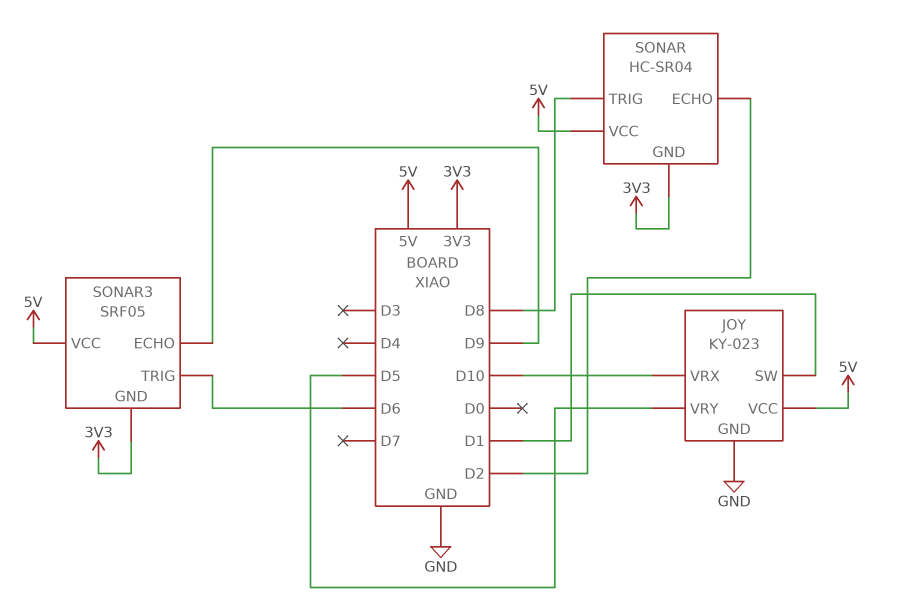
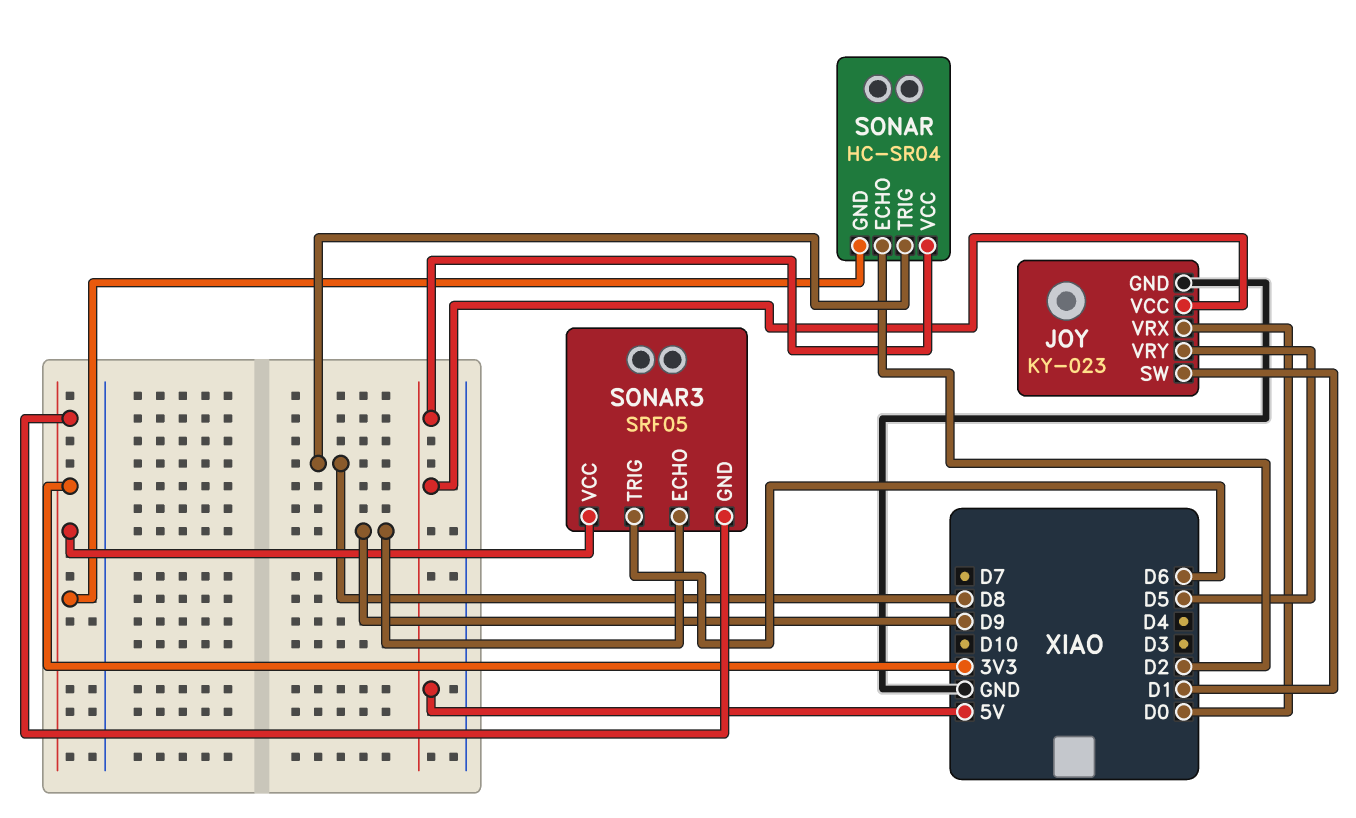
JOY pin VRX: D10 -> D0
SONAR3 pin VCC: 5V -> 3V3

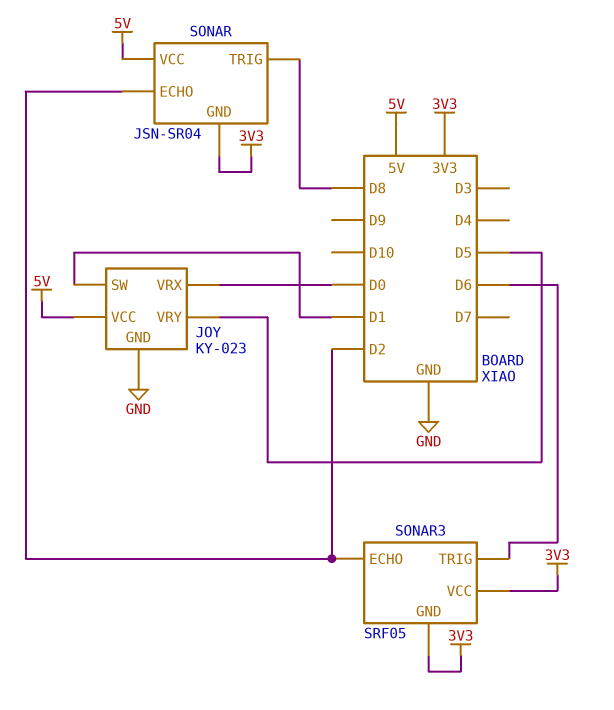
SONAR: HC-SR04 -> JSN-SR04
SONAR3 pin ECHO: D9 -> D2

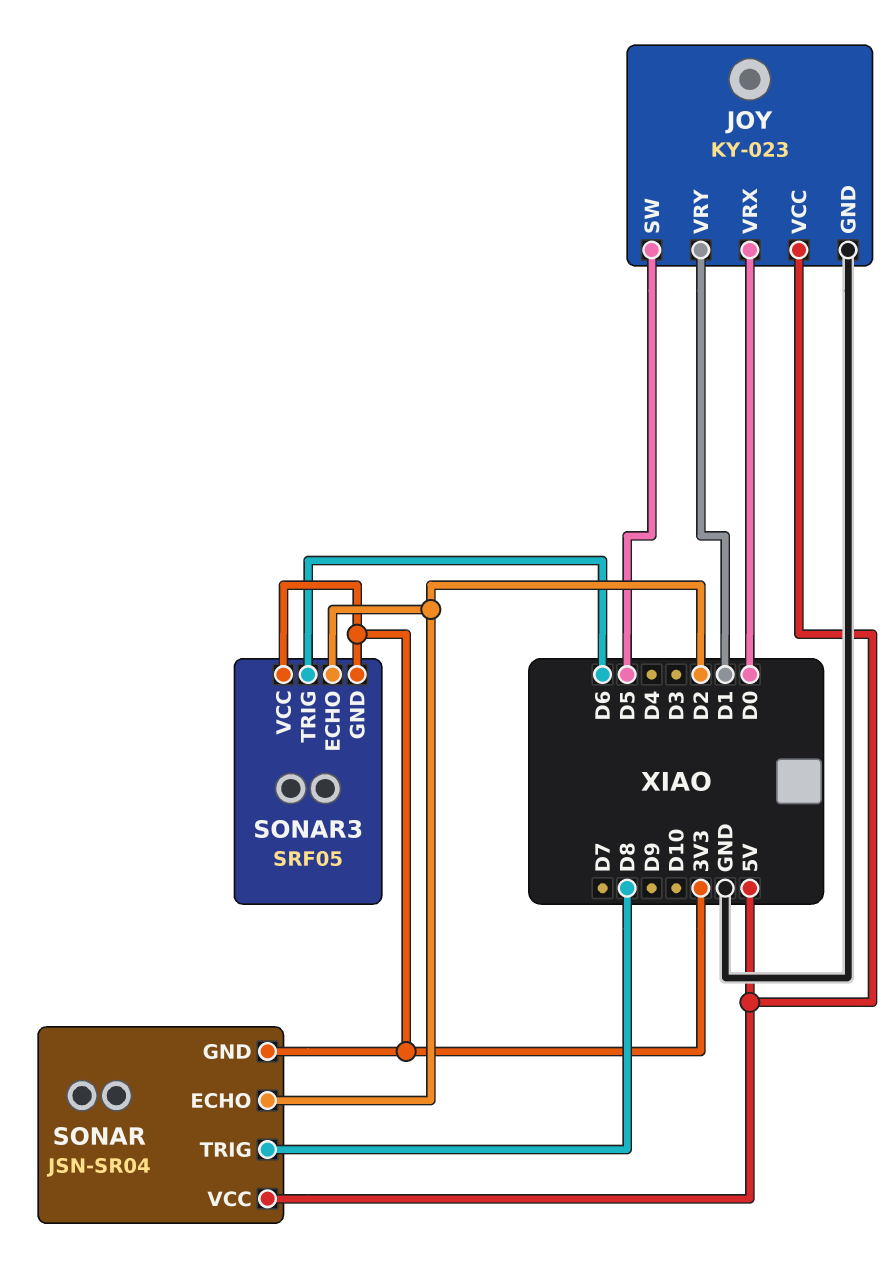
JOY pin SW: D1 -> D5
JOY pin VRY: D5 -> D1

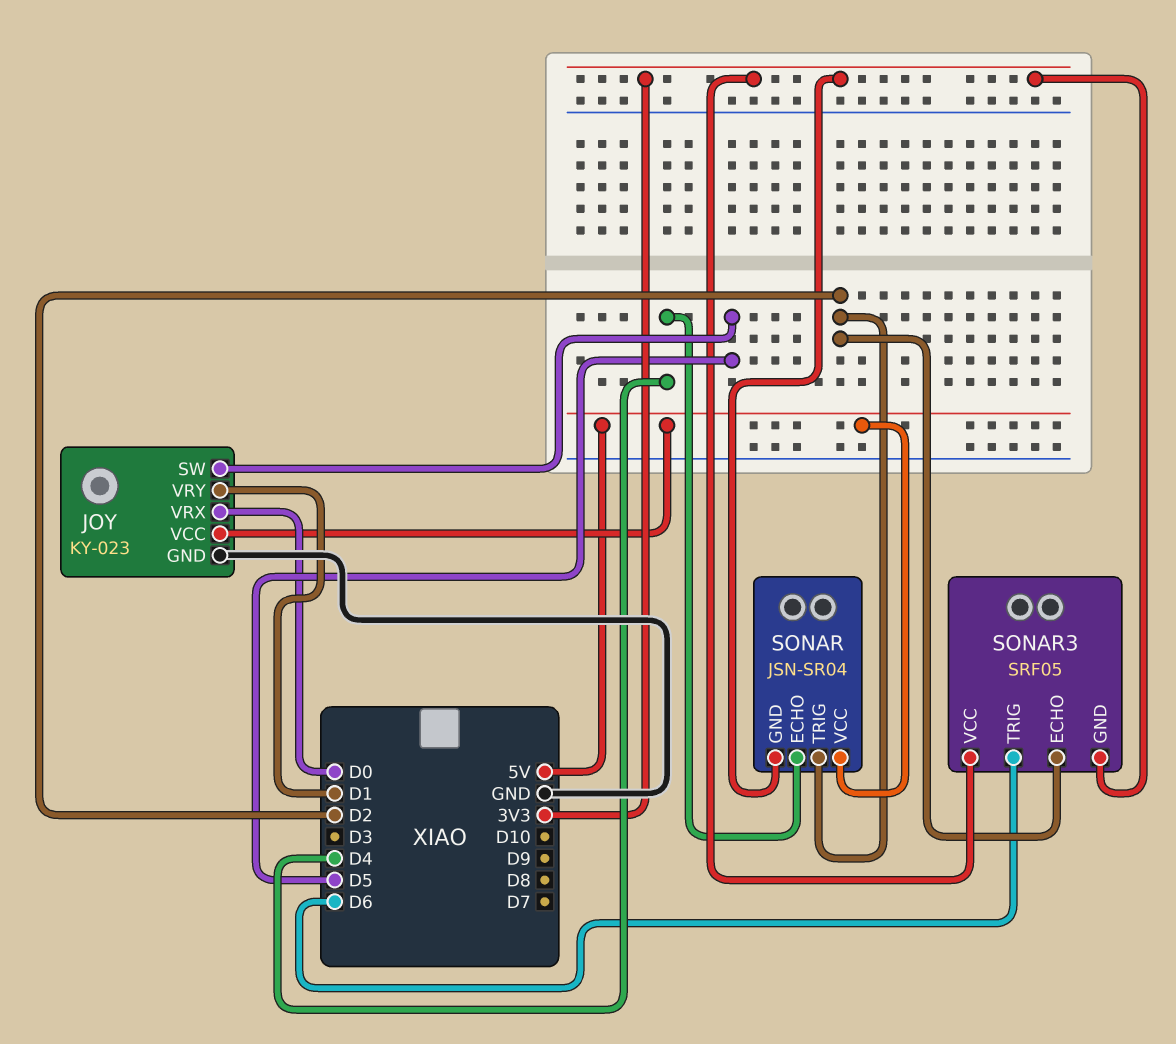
SONAR pin ECHO: D2 -> D4
SONAR pin TRIG: D8 -> D2

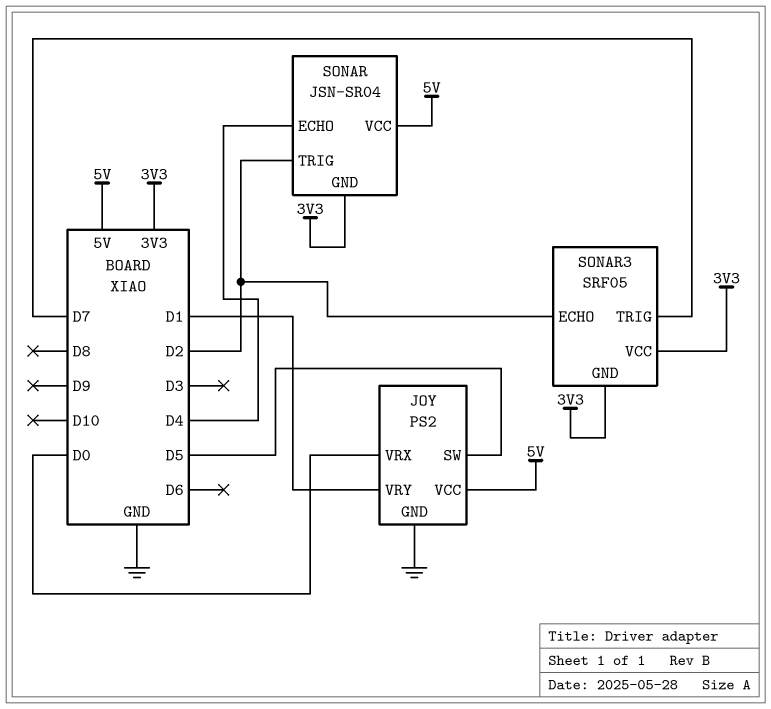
JOY: KY-023 -> PS2
SONAR3 pin TRIG: D6 -> D7

